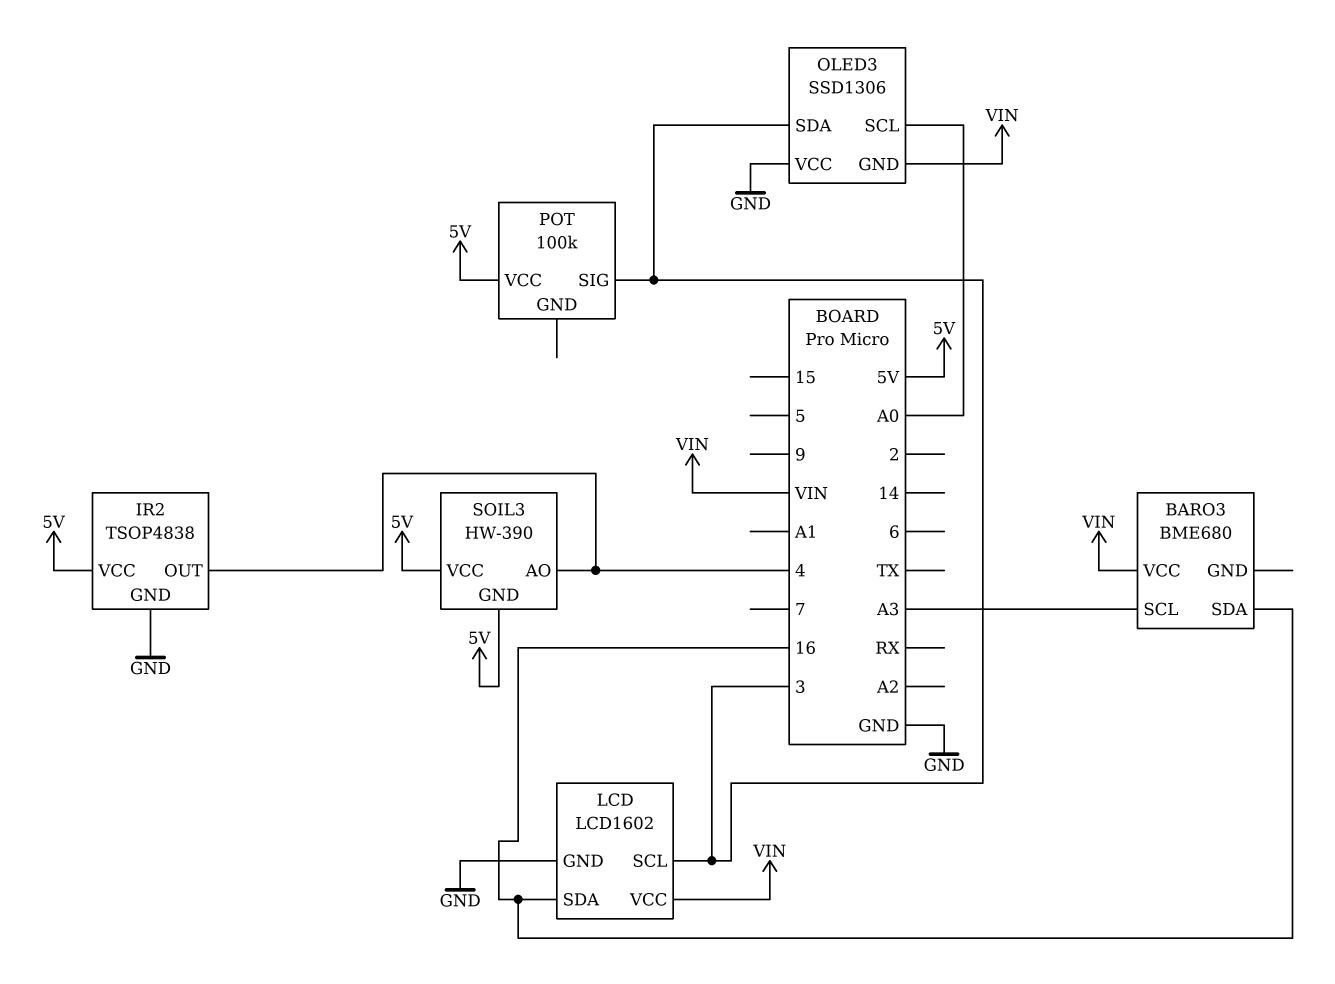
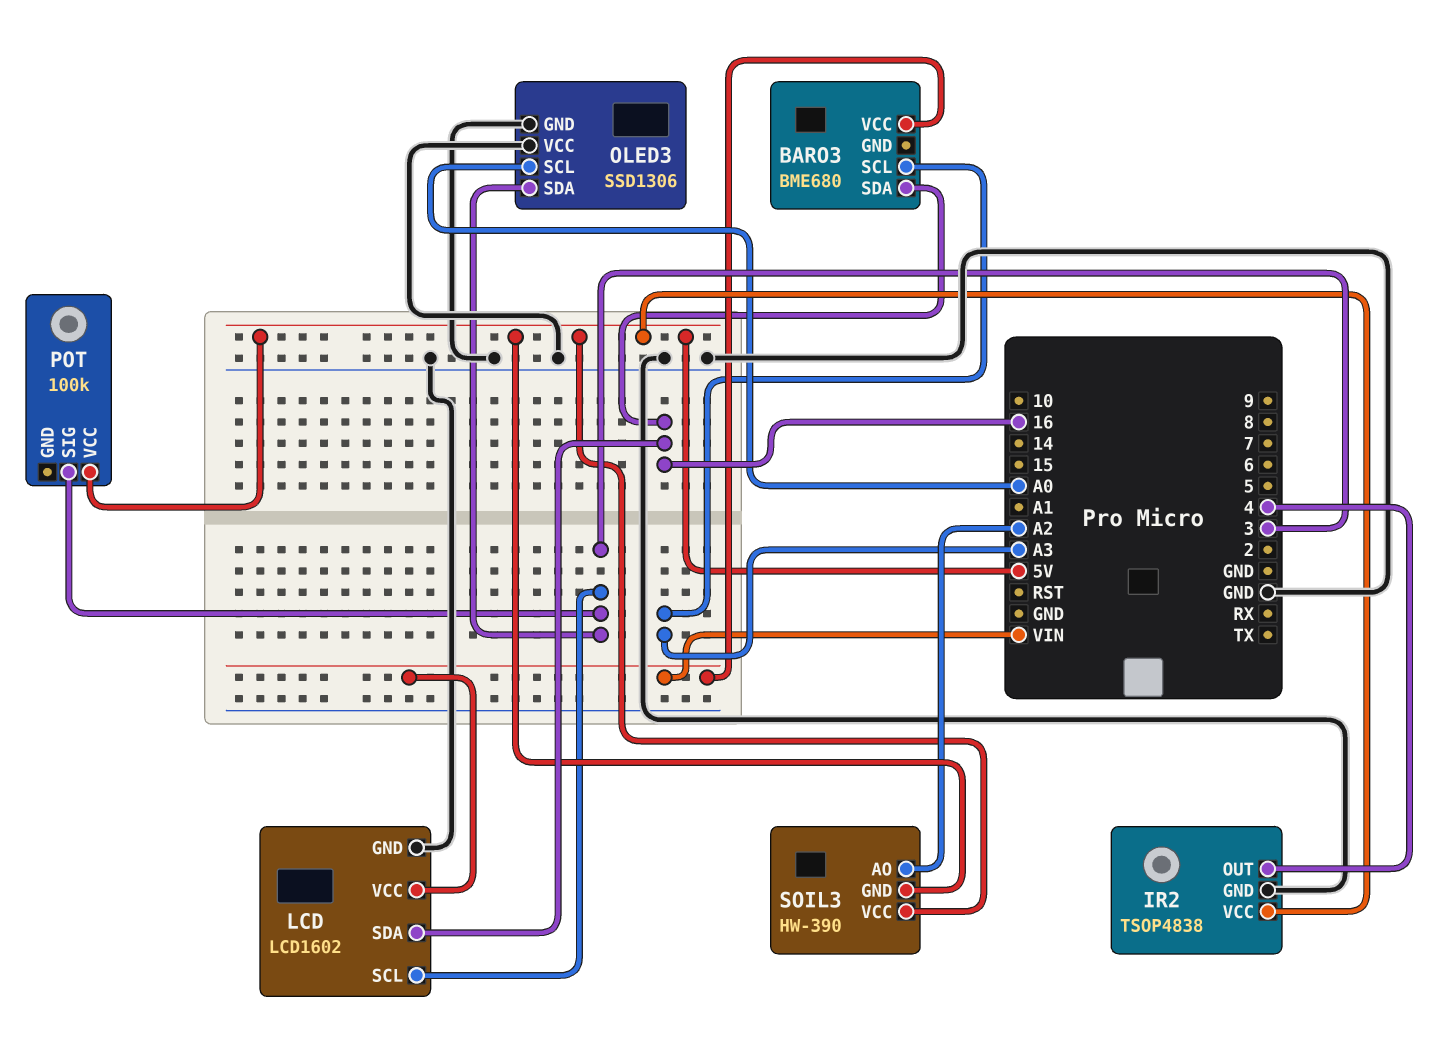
OLED3 pin GND: VIN -> GND
SOIL3 pin AO: 4 -> A2

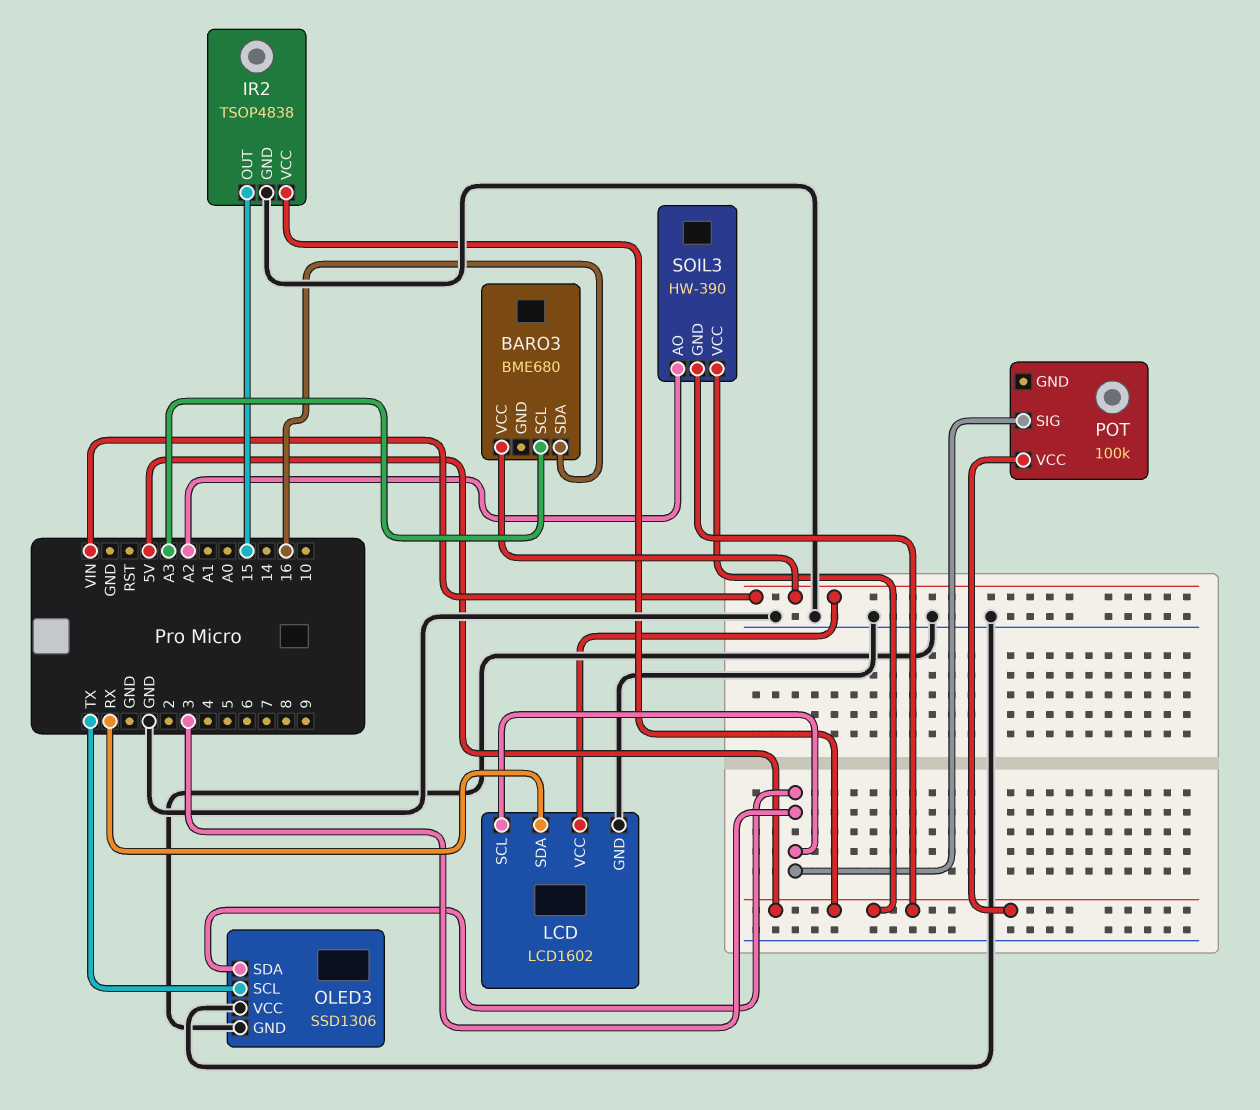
IR2 pin OUT: 4 -> 15
LCD pin SDA: 16 -> RX
OLED3 pin SCL: A0 -> TX

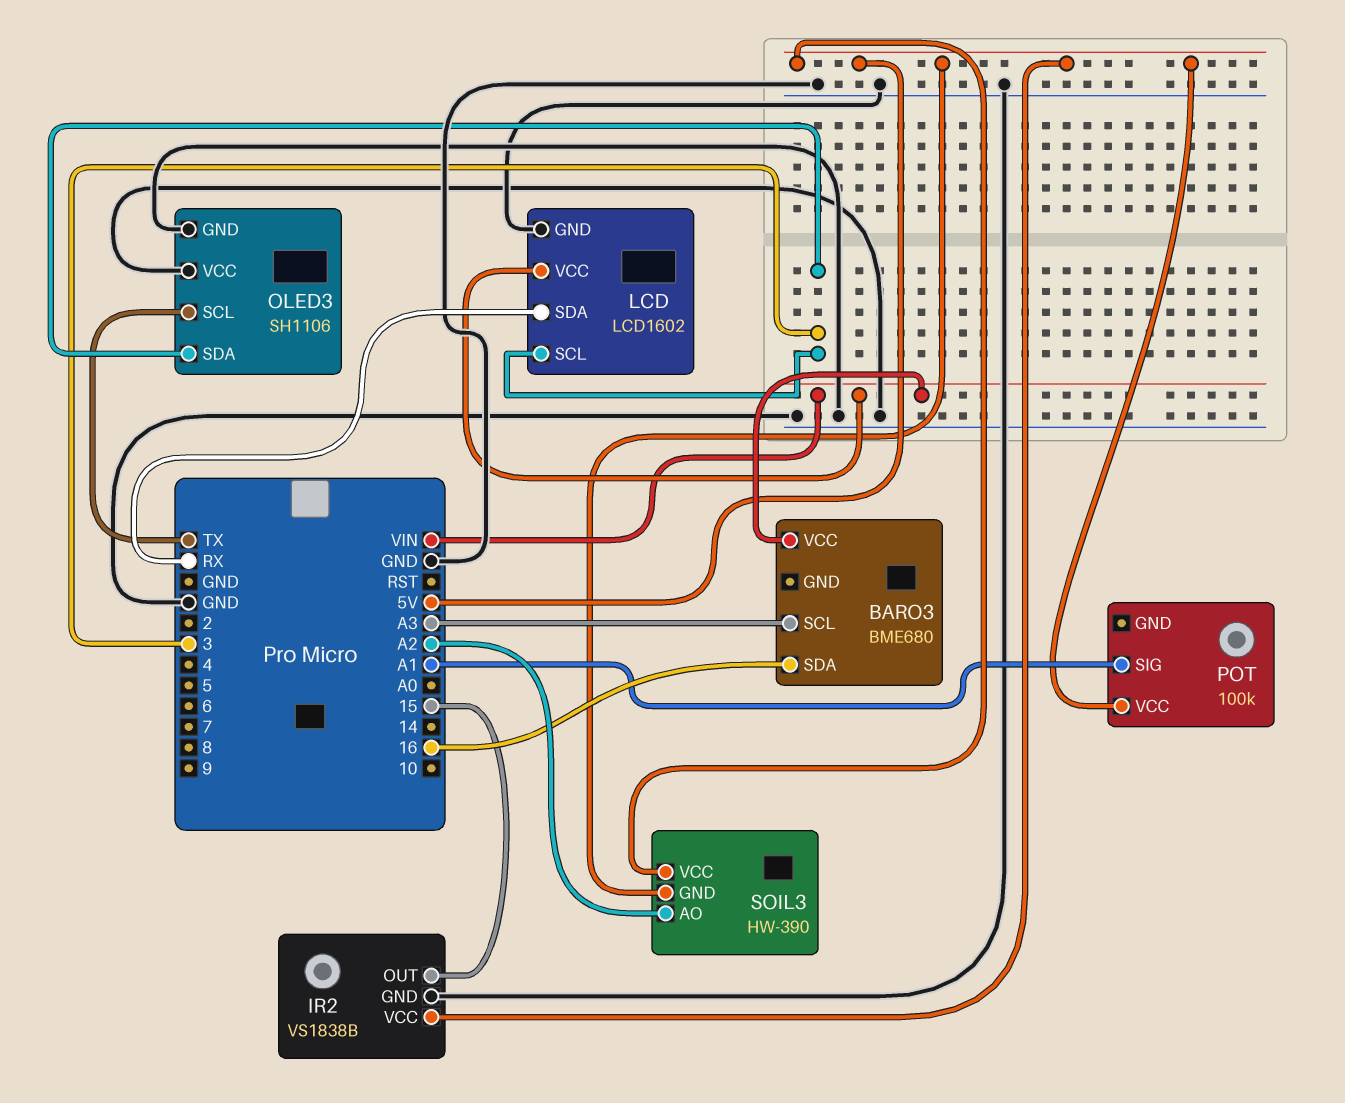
IR2: TSOP4838 -> VS1838B
OLED3: SSD1306 -> SH1106
POT pin SIG: 3 -> A1

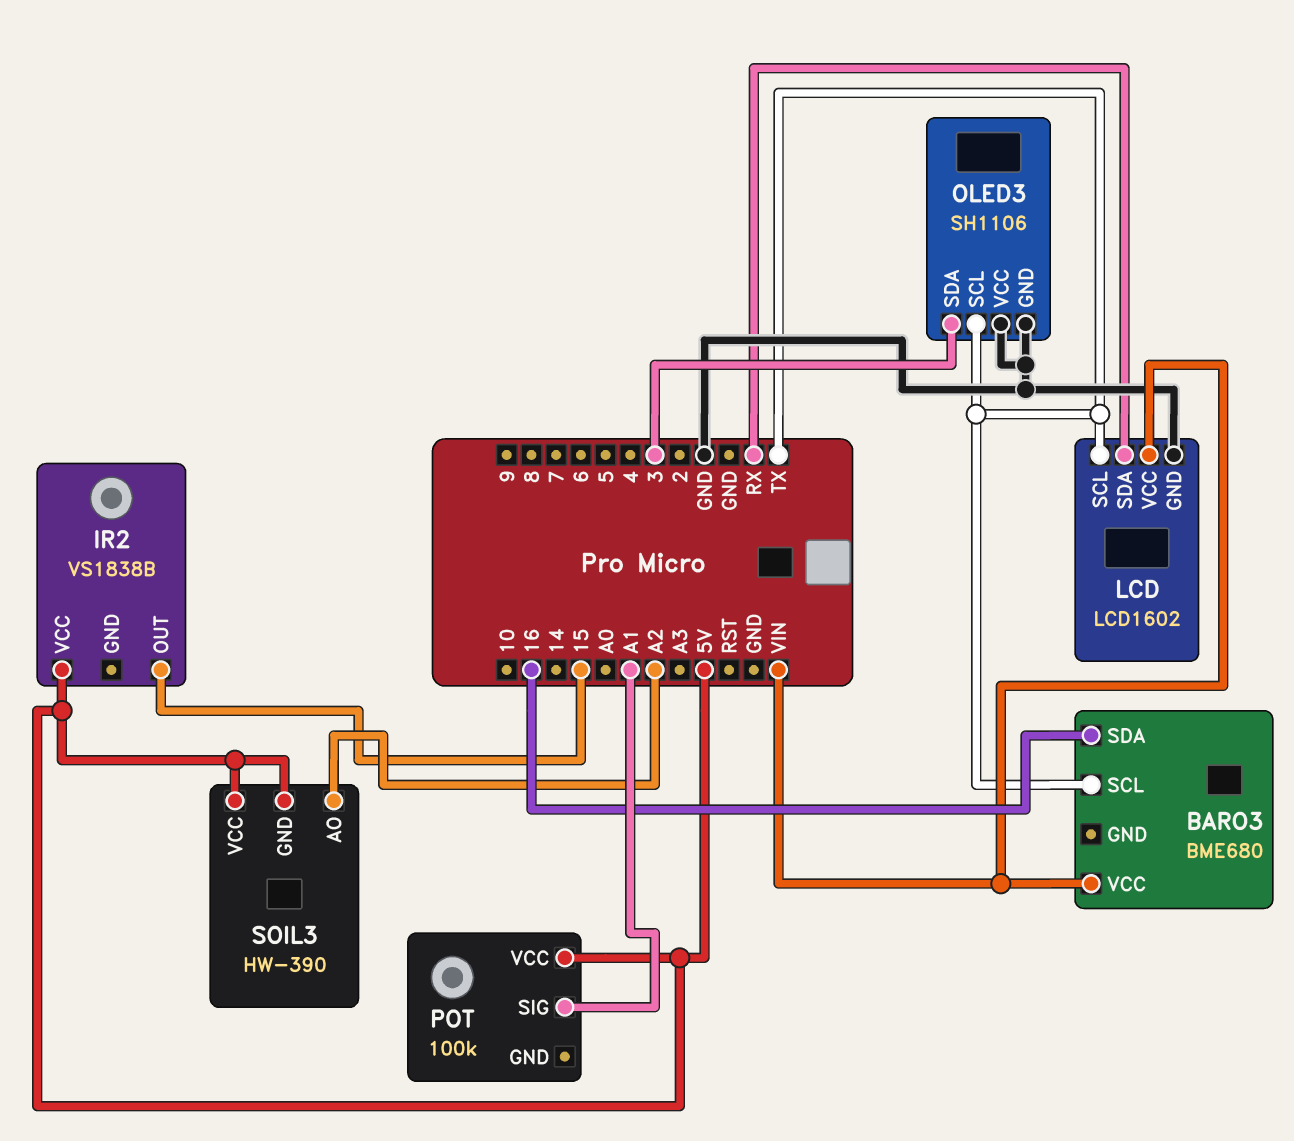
BARO3 pin SCL: A3 -> TX
IR2 pin GND: GND -> none
LCD pin SCL: 3 -> TX

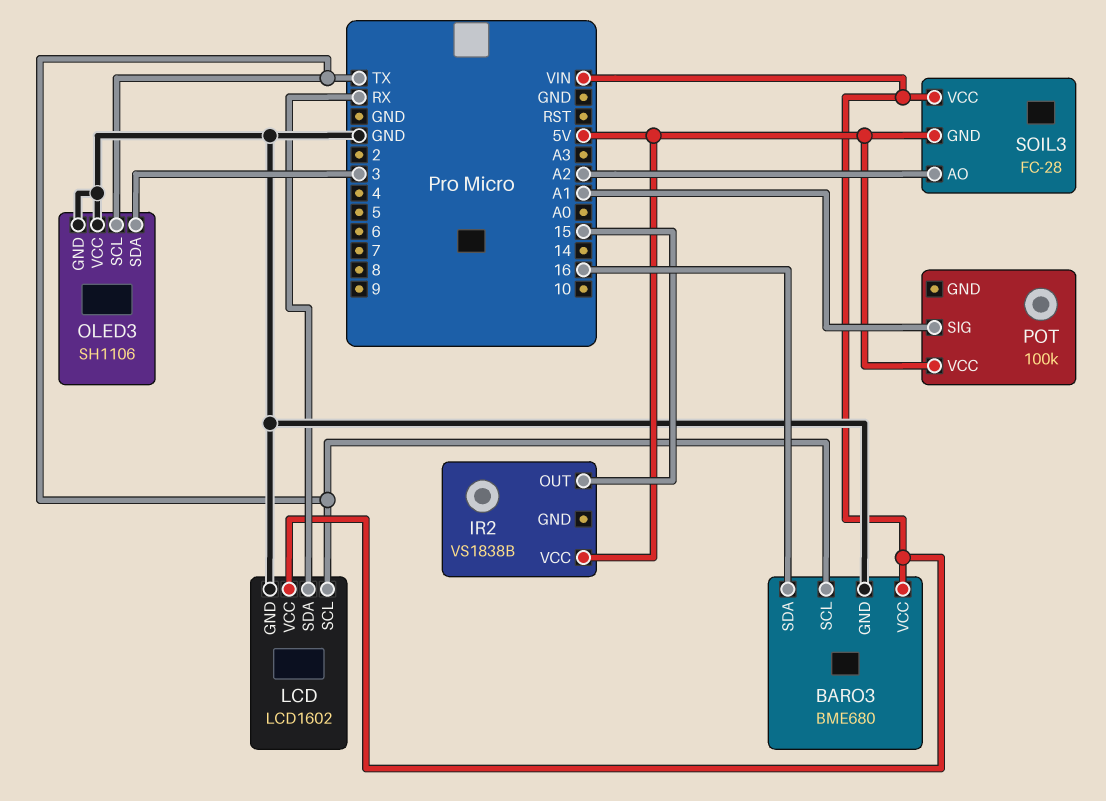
BARO3 pin GND: none -> GND
SOIL3: HW-390 -> FC-28
SOIL3 pin VCC: 5V -> VIN

